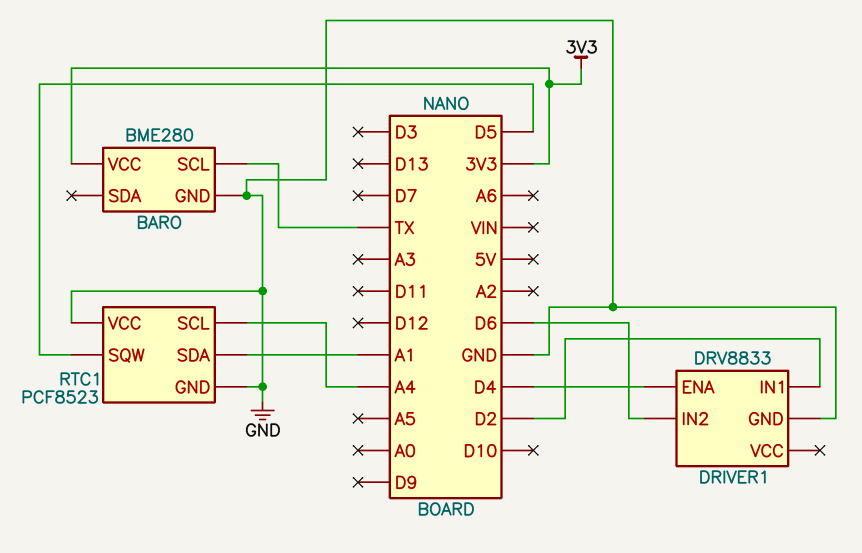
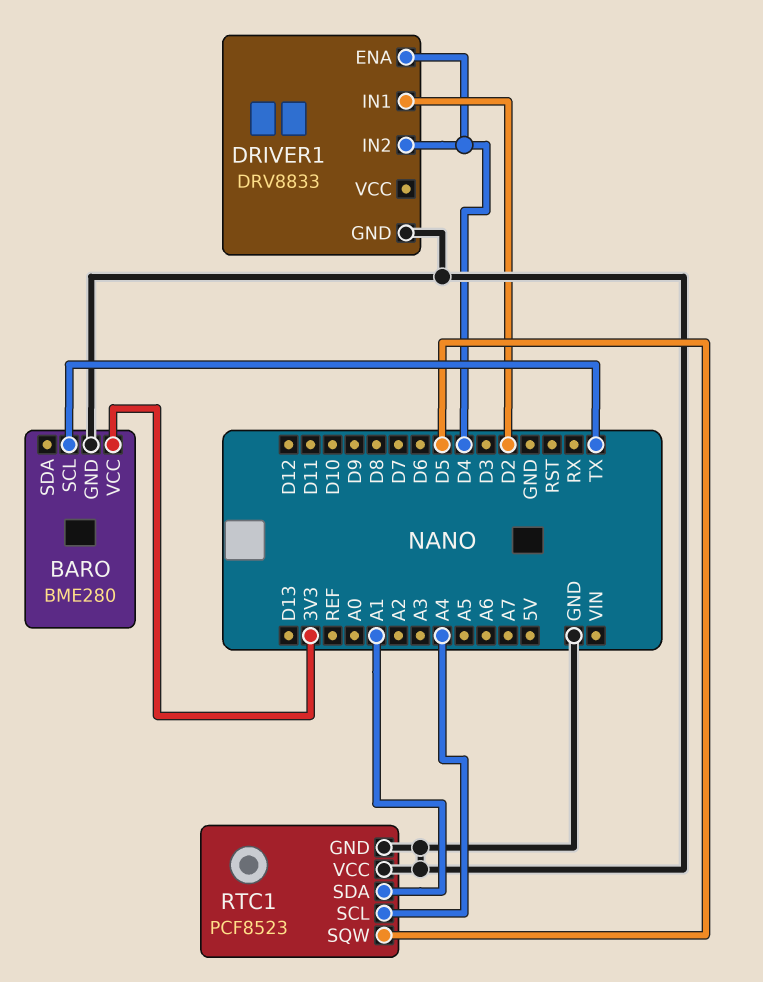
DRIVER1 pin IN2: D6 -> D4

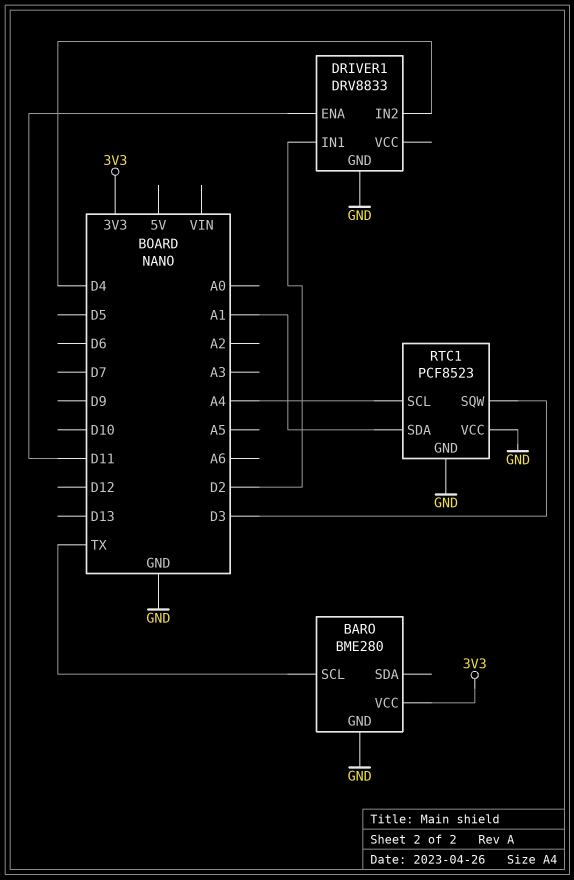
DRIVER1 pin ENA: D4 -> D11
RTC1 pin SQW: D5 -> D3

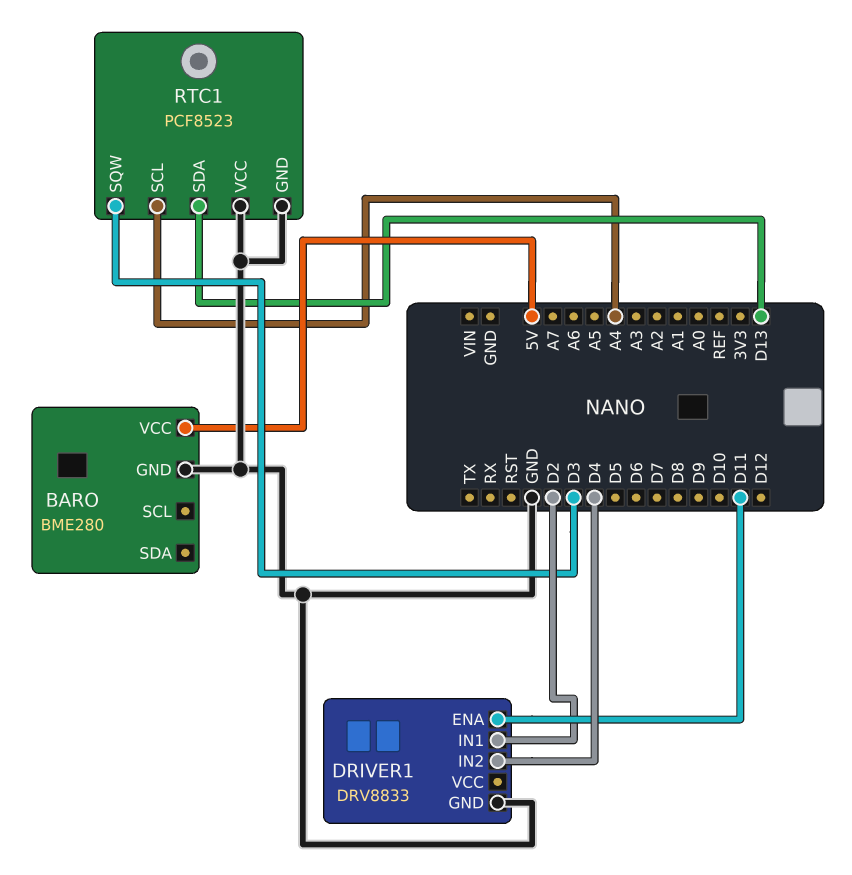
BARO pin SCL: TX -> none
BARO pin VCC: 3V3 -> 5V
RTC1 pin SDA: A1 -> D13

